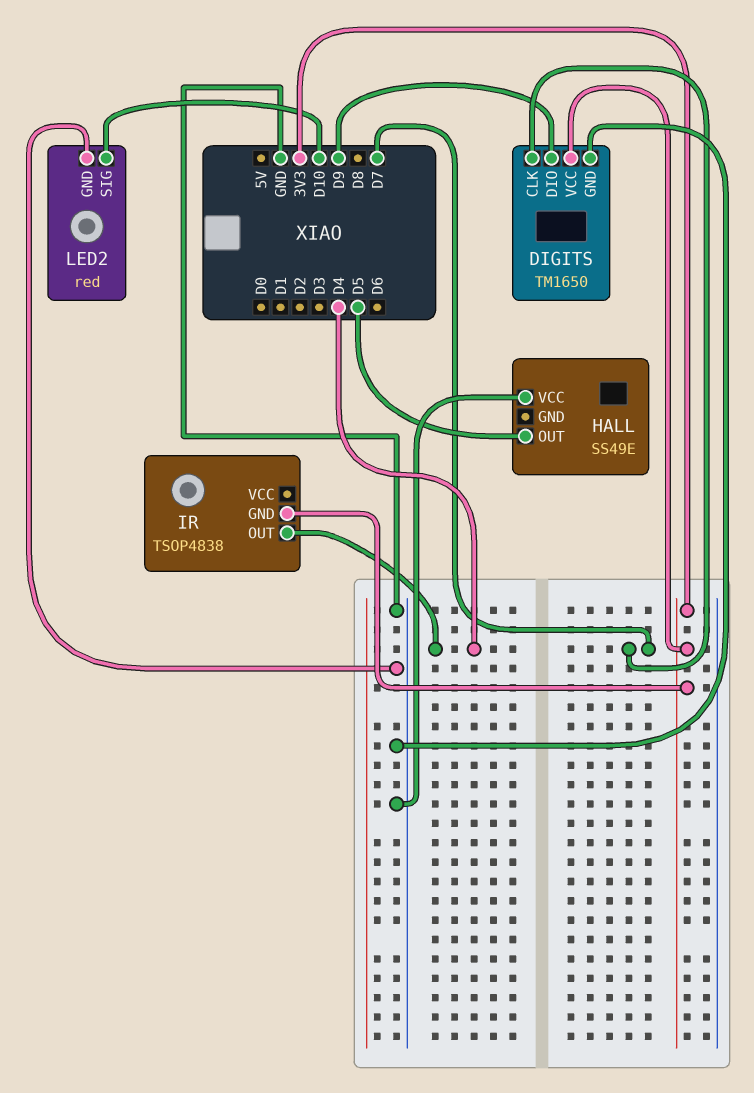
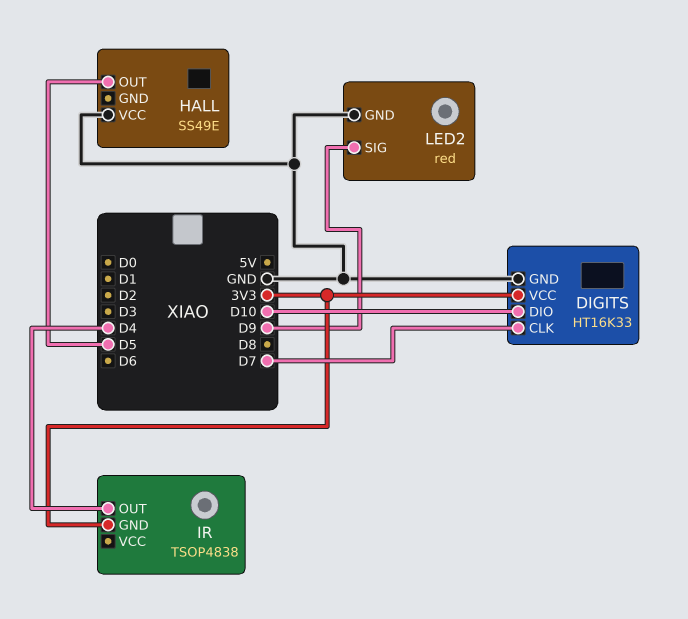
DIGITS: TM1650 -> HT16K33
DIGITS pin DIO: D9 -> D10
LED2 pin SIG: D10 -> D9

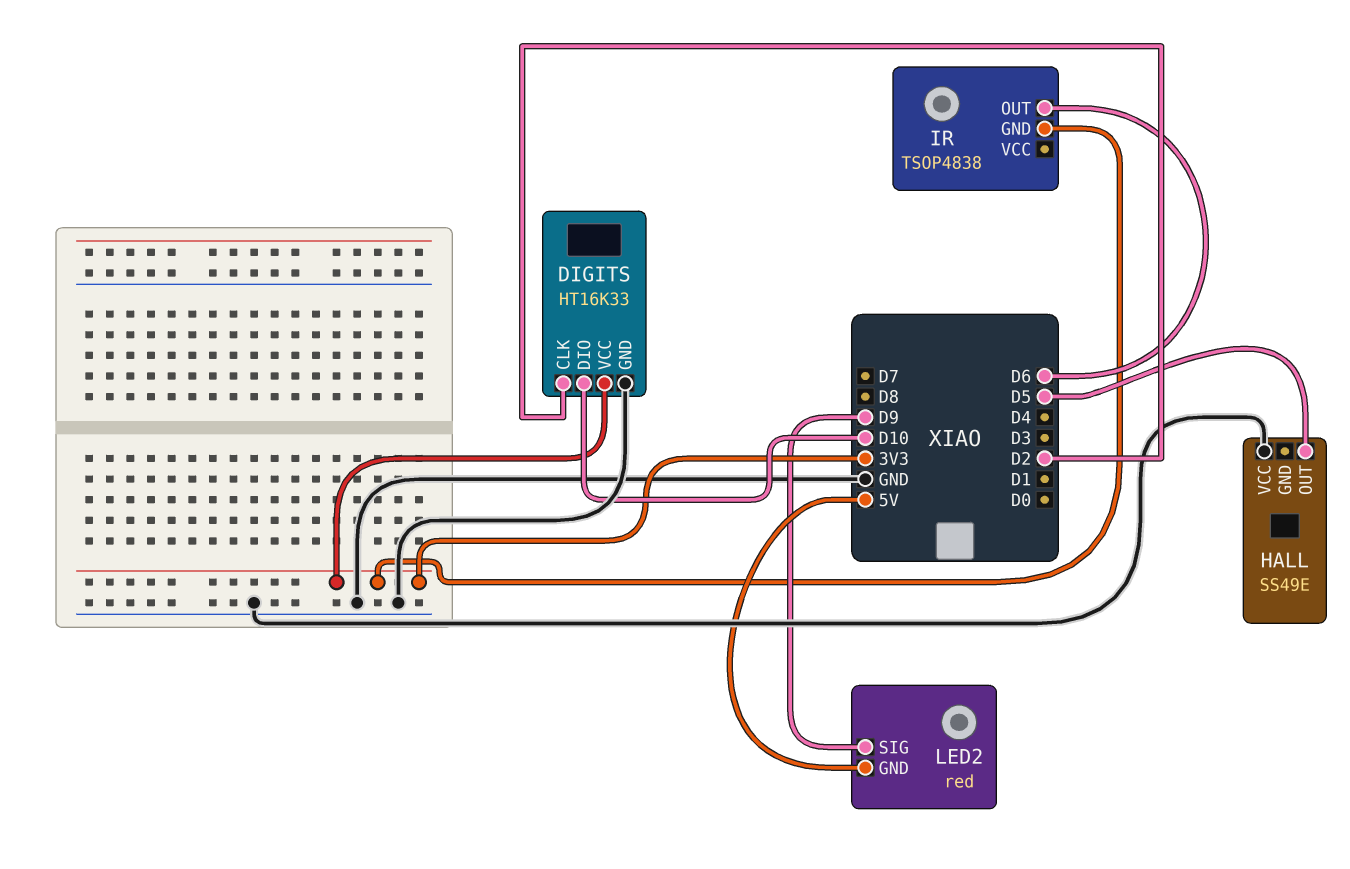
DIGITS pin CLK: D7 -> D2
IR pin OUT: D4 -> D6
LED2 pin GND: GND -> 5V

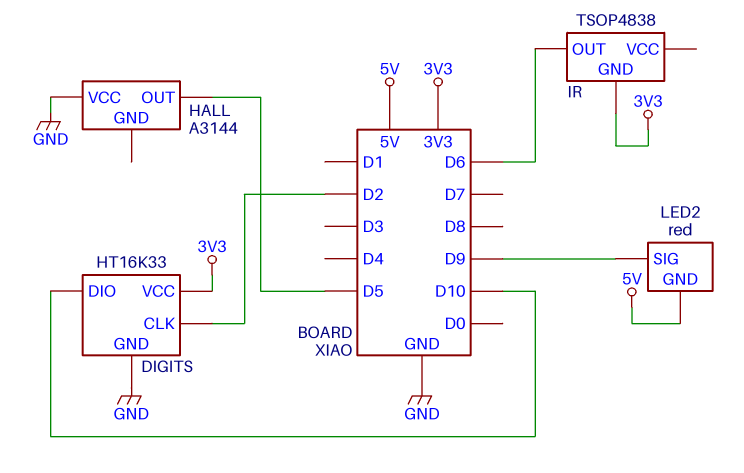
HALL: SS49E -> A3144

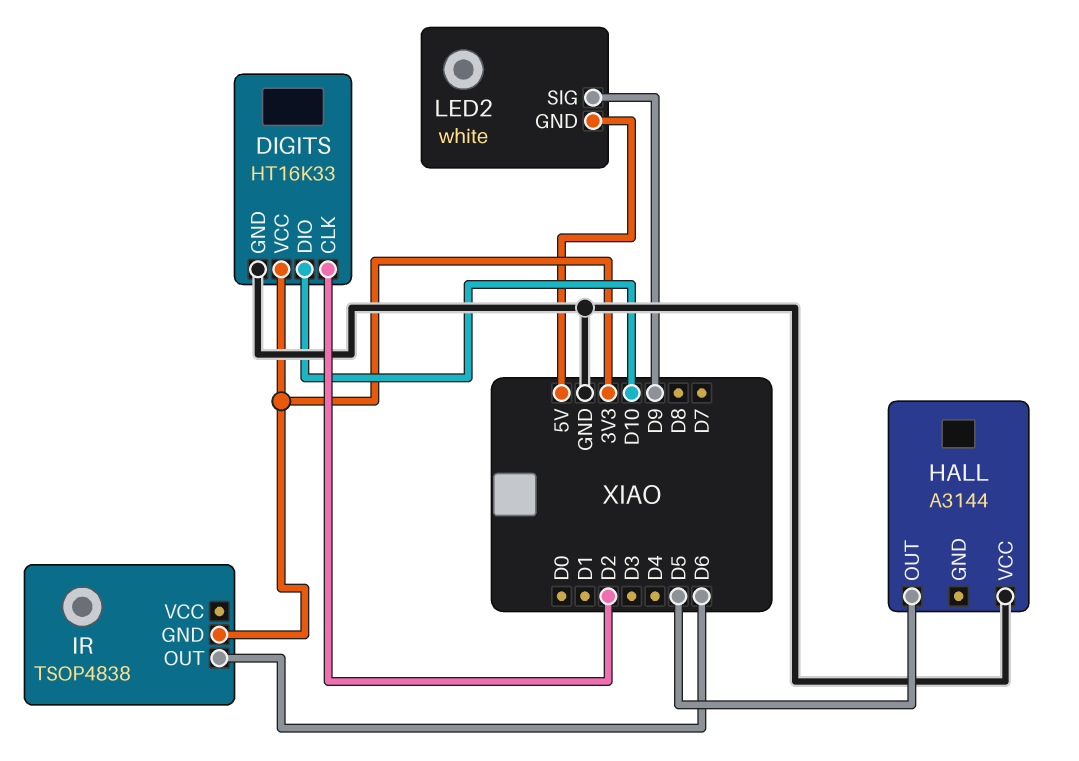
LED2: red -> white

